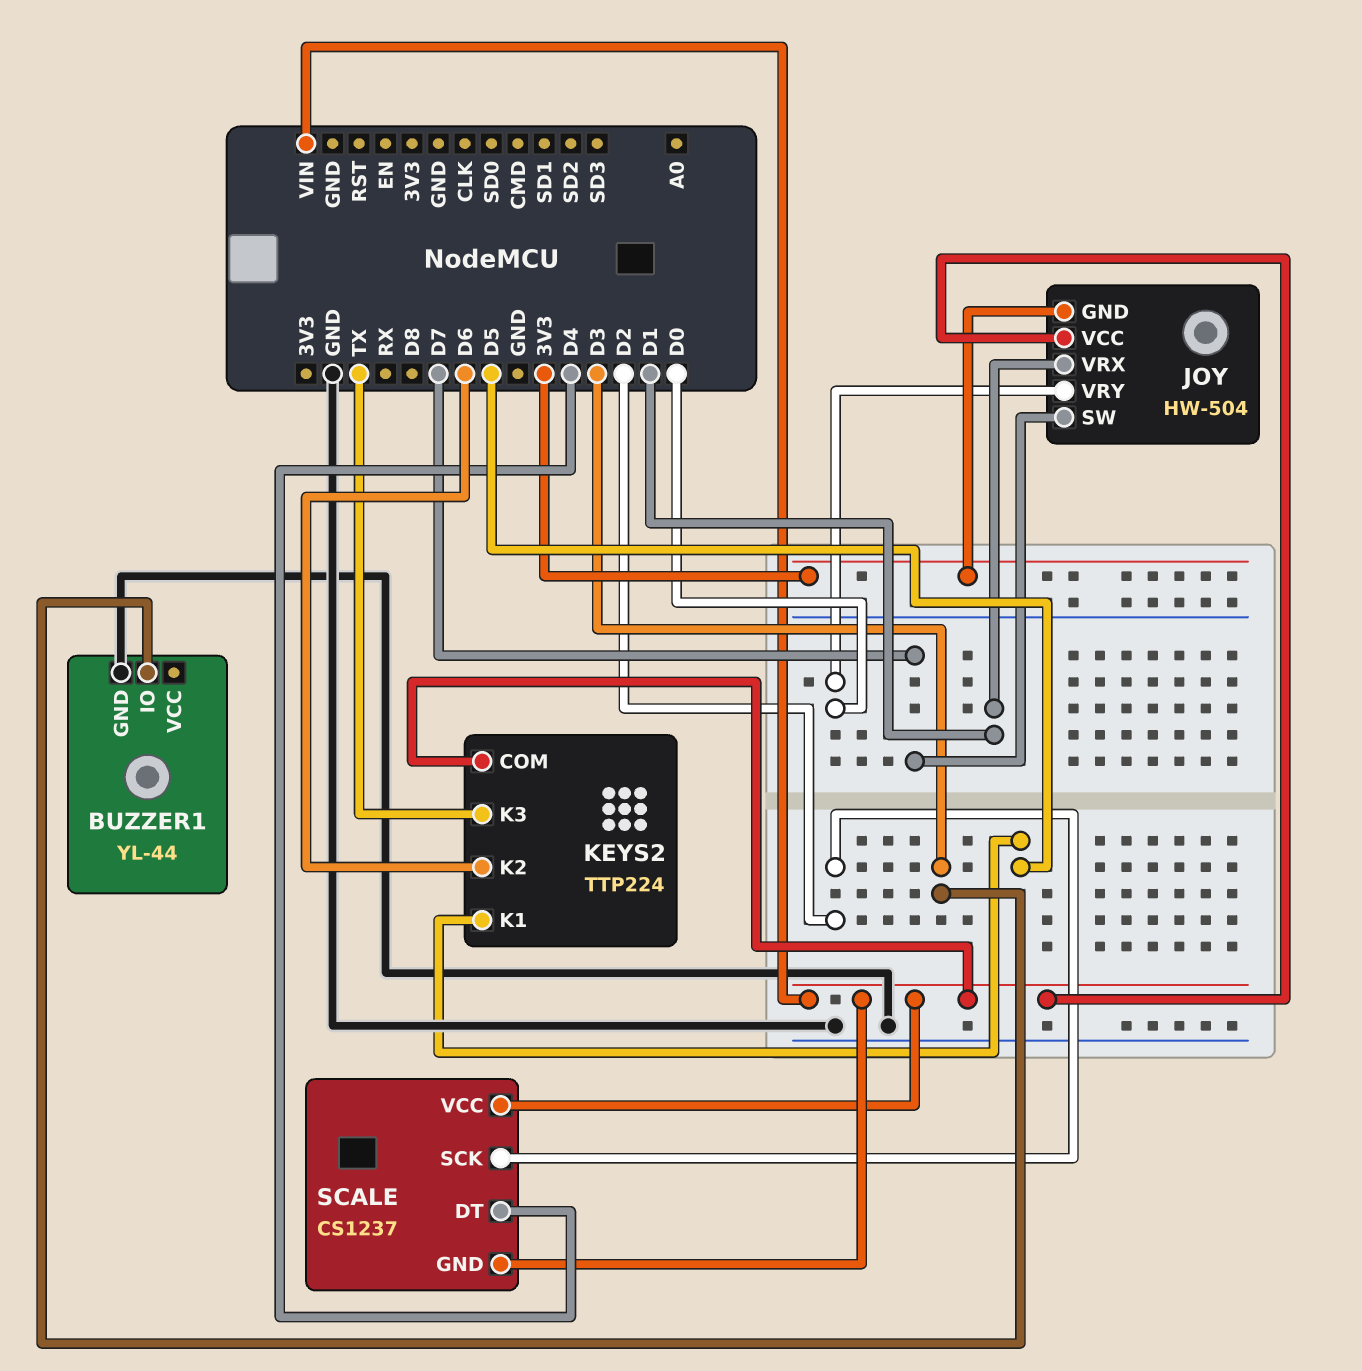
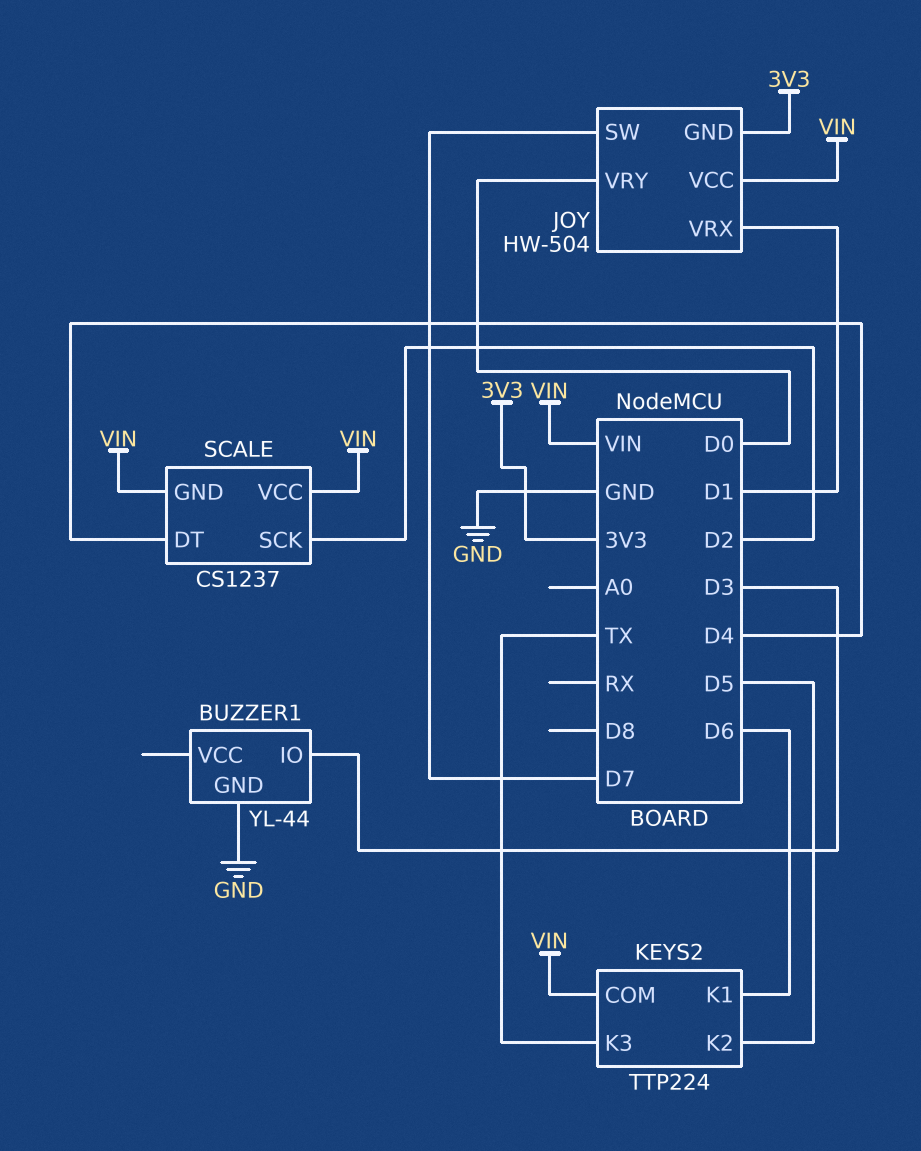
KEYS2 pin K1: D5 -> D6
KEYS2 pin K2: D6 -> D5

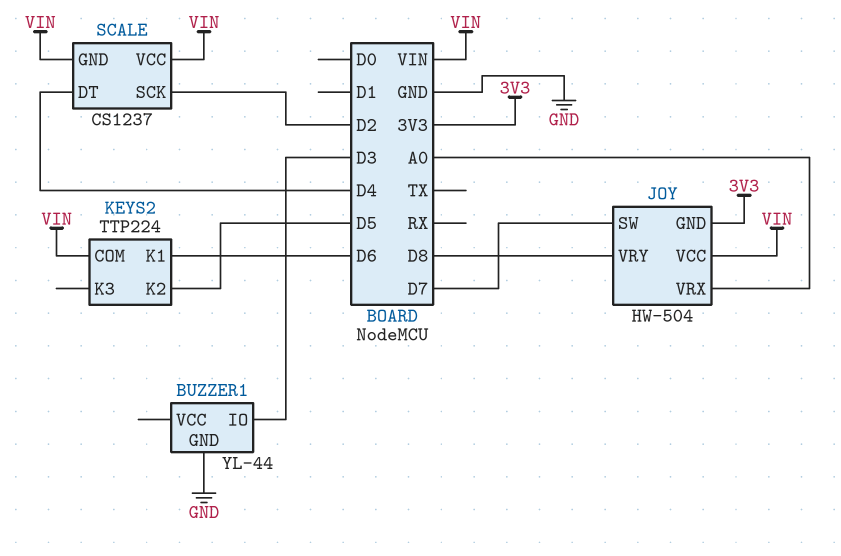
JOY pin VRX: D1 -> A0
JOY pin VRY: D0 -> D8
KEYS2 pin K3: TX -> none

